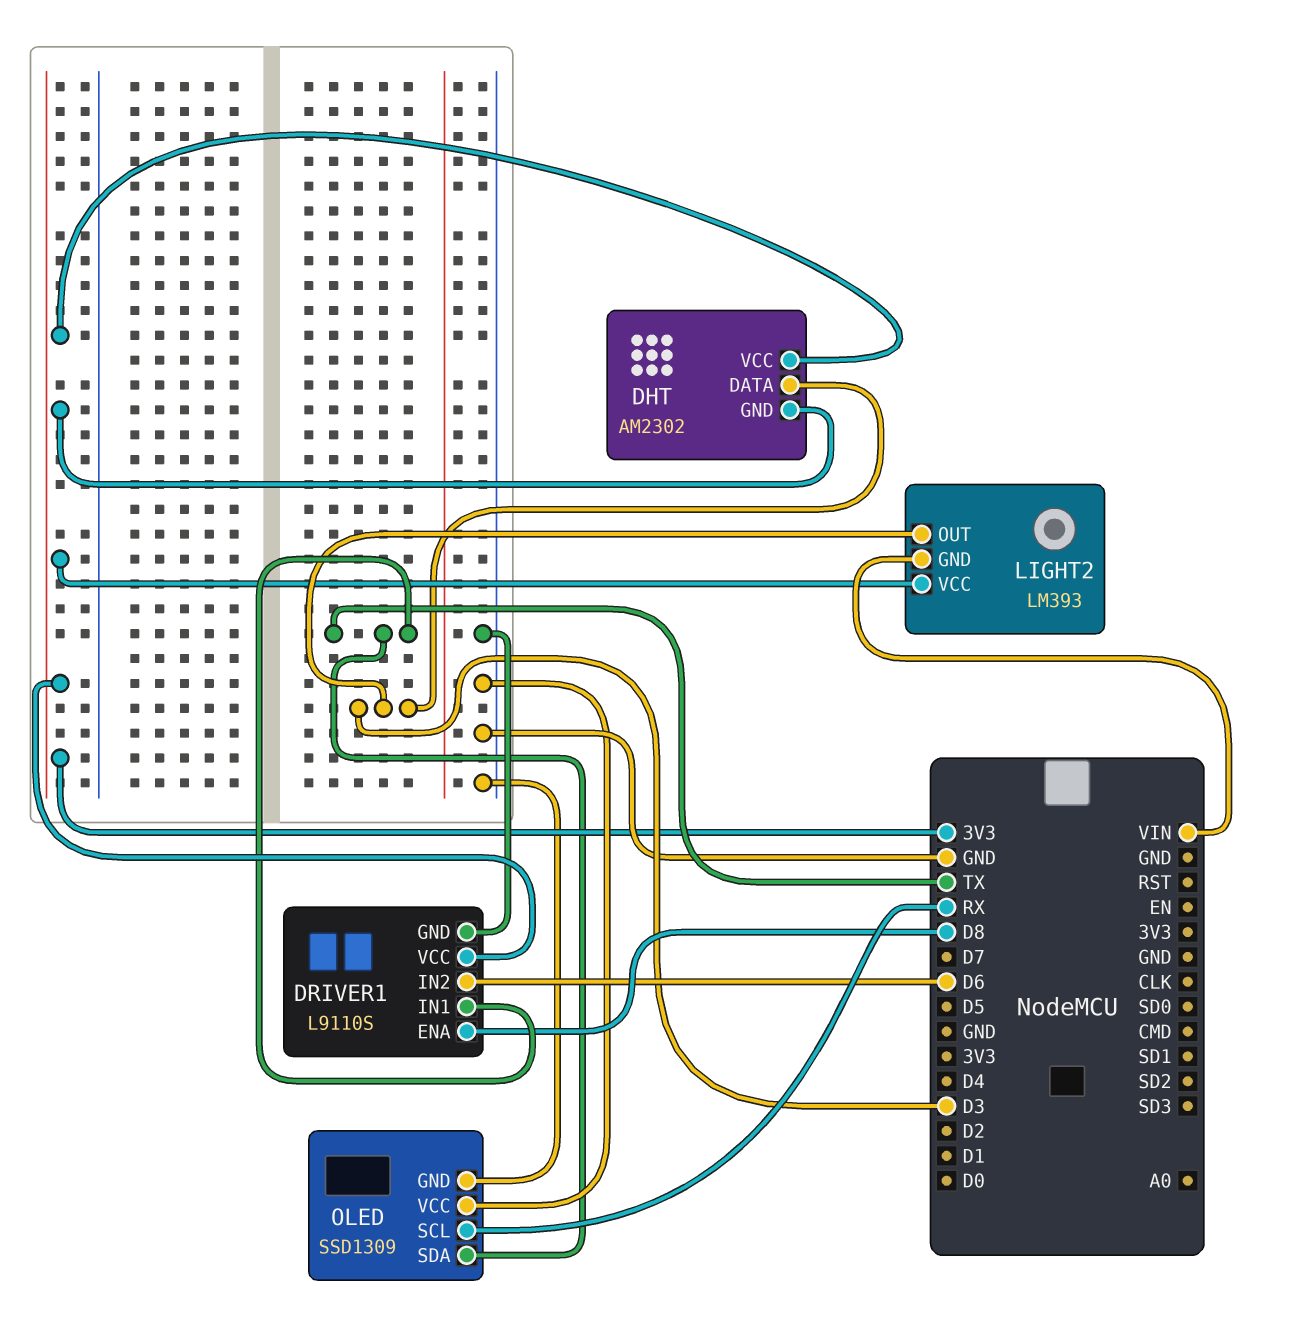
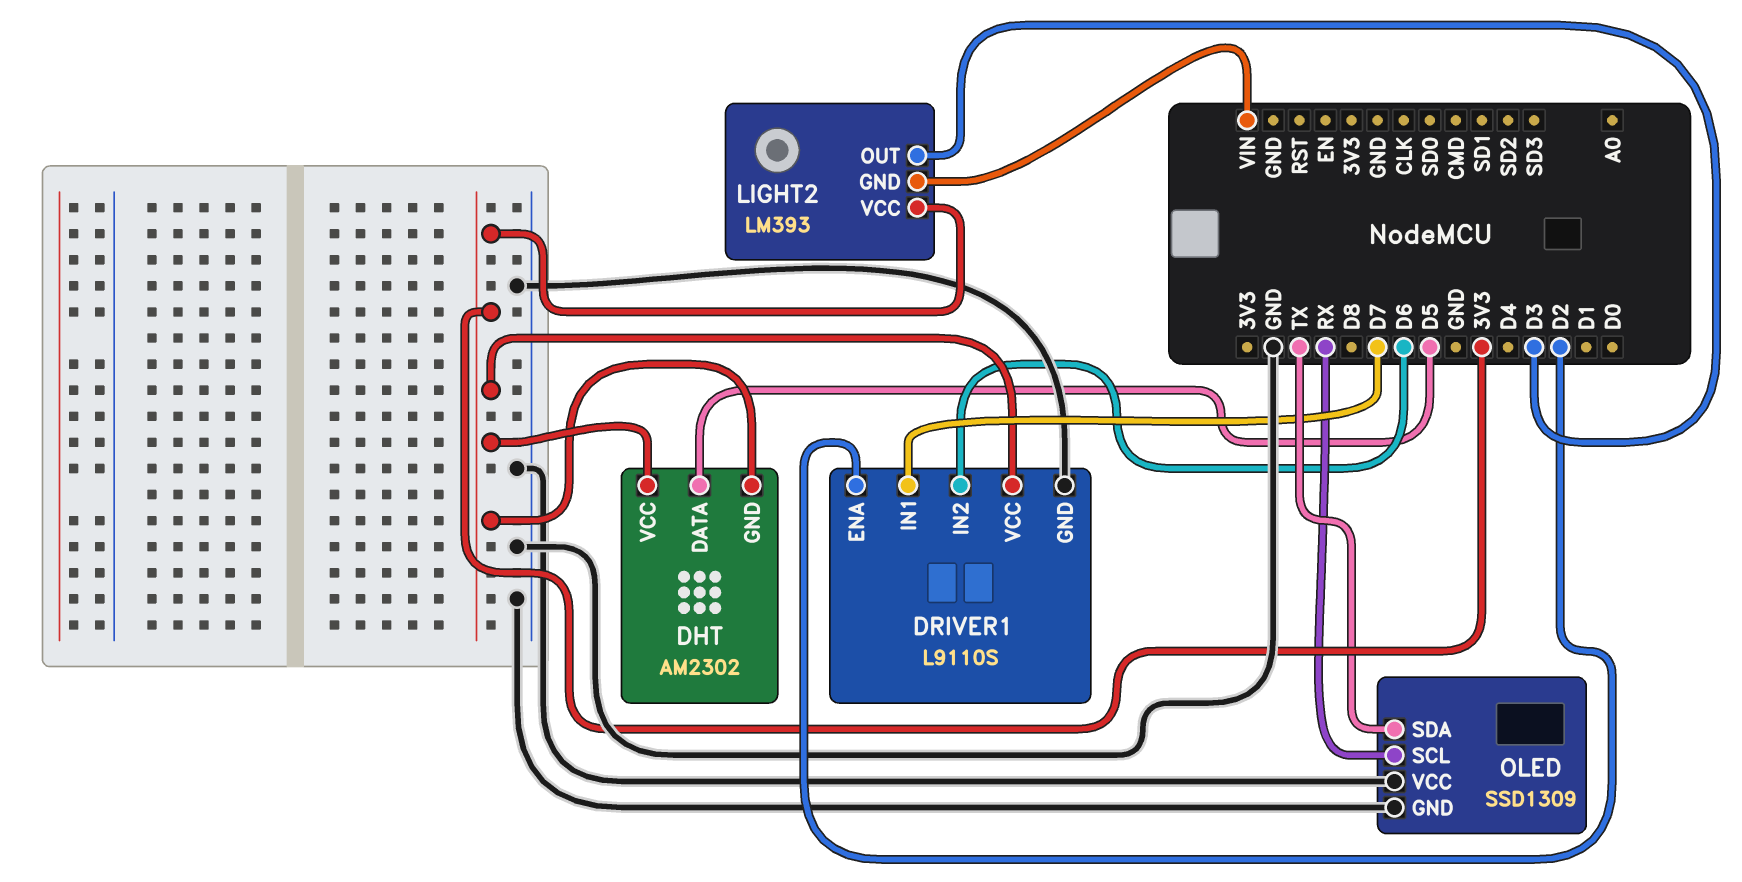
DHT pin DATA: D3 -> D5
DRIVER1 pin ENA: D8 -> D2
DRIVER1 pin IN1: TX -> D7

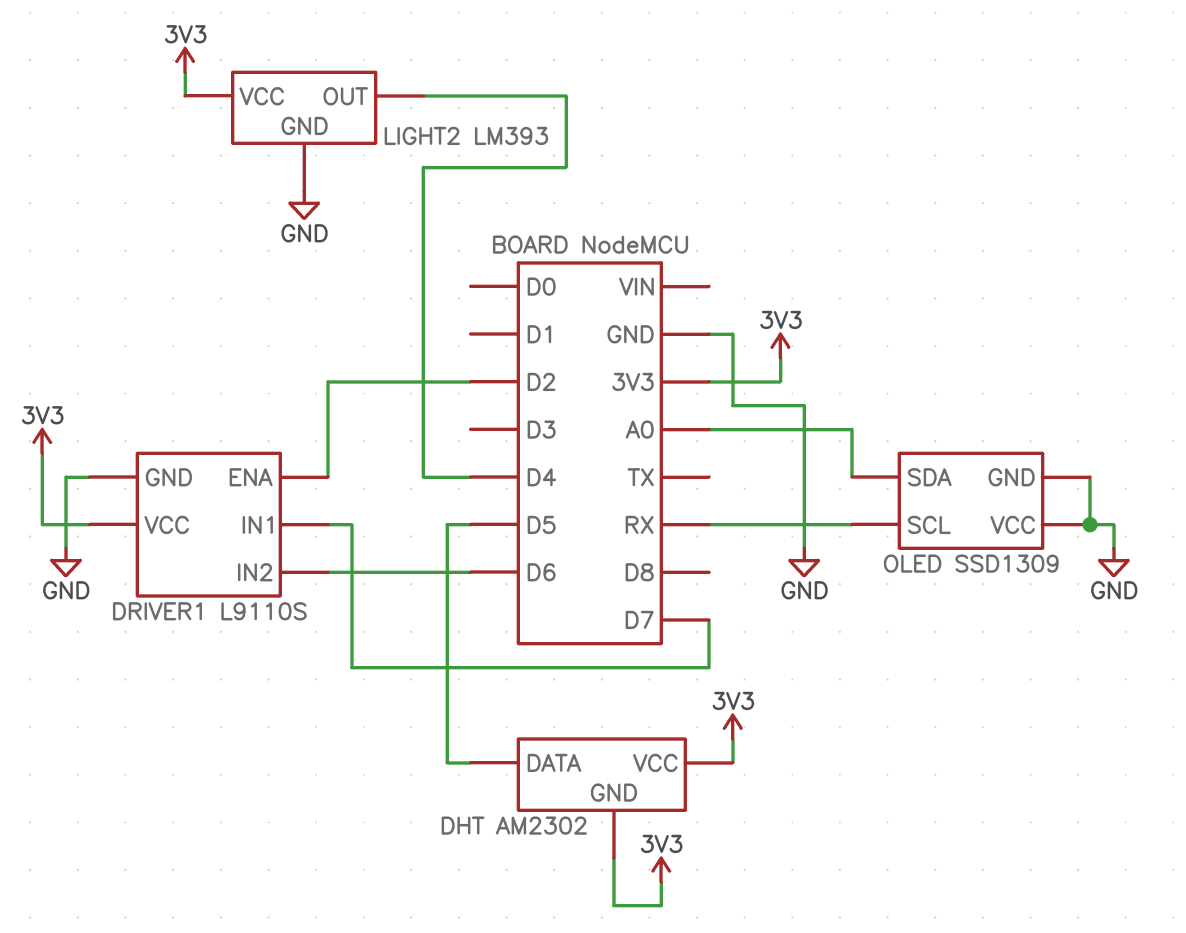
LIGHT2 pin GND: VIN -> GND
LIGHT2 pin OUT: D3 -> D4
OLED pin SDA: TX -> A0

